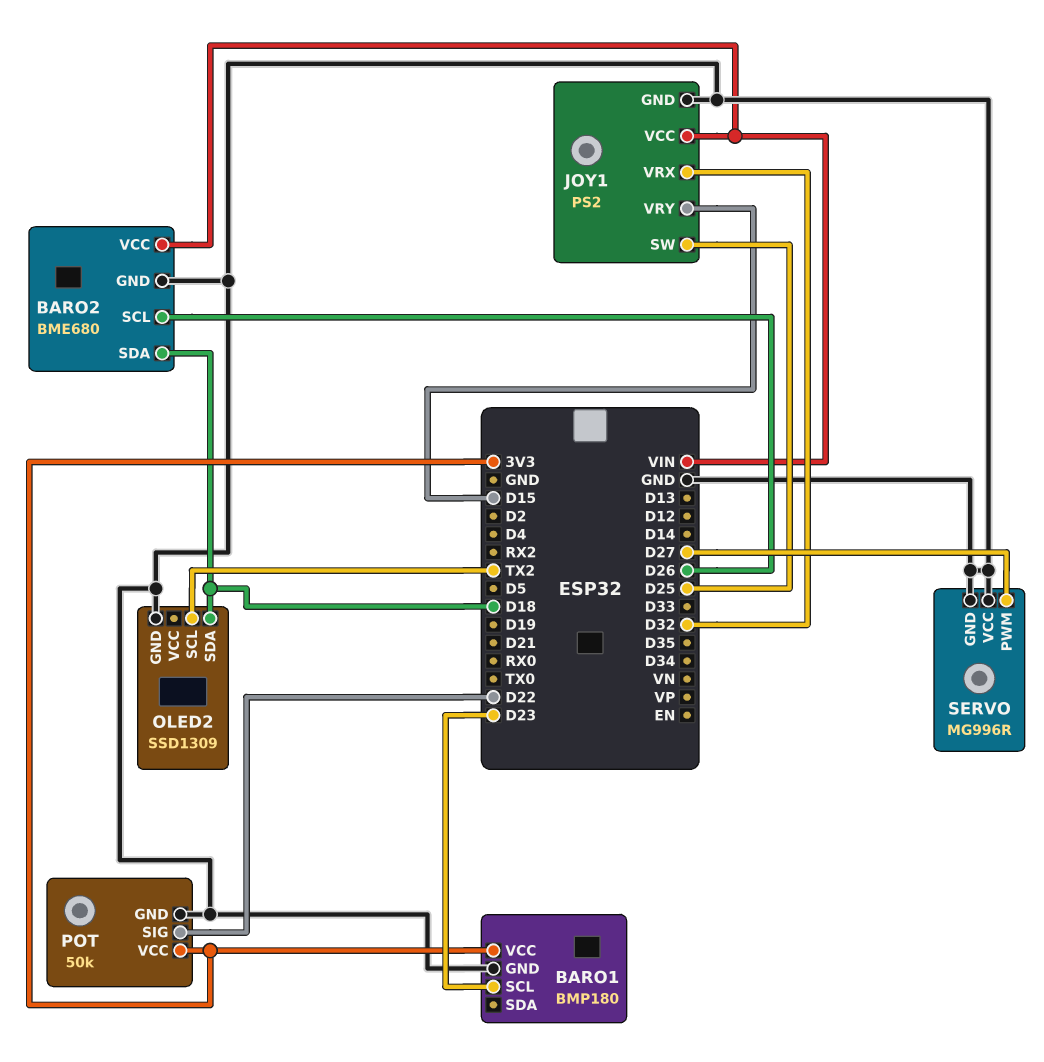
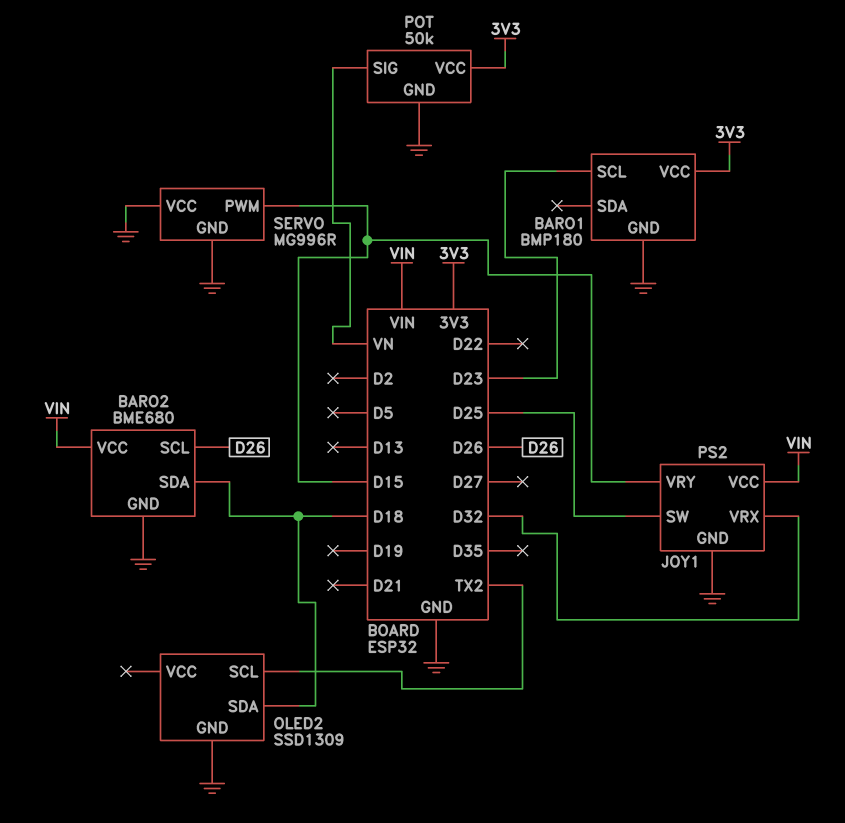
POT pin SIG: D22 -> VN
SERVO pin PWM: D27 -> D15

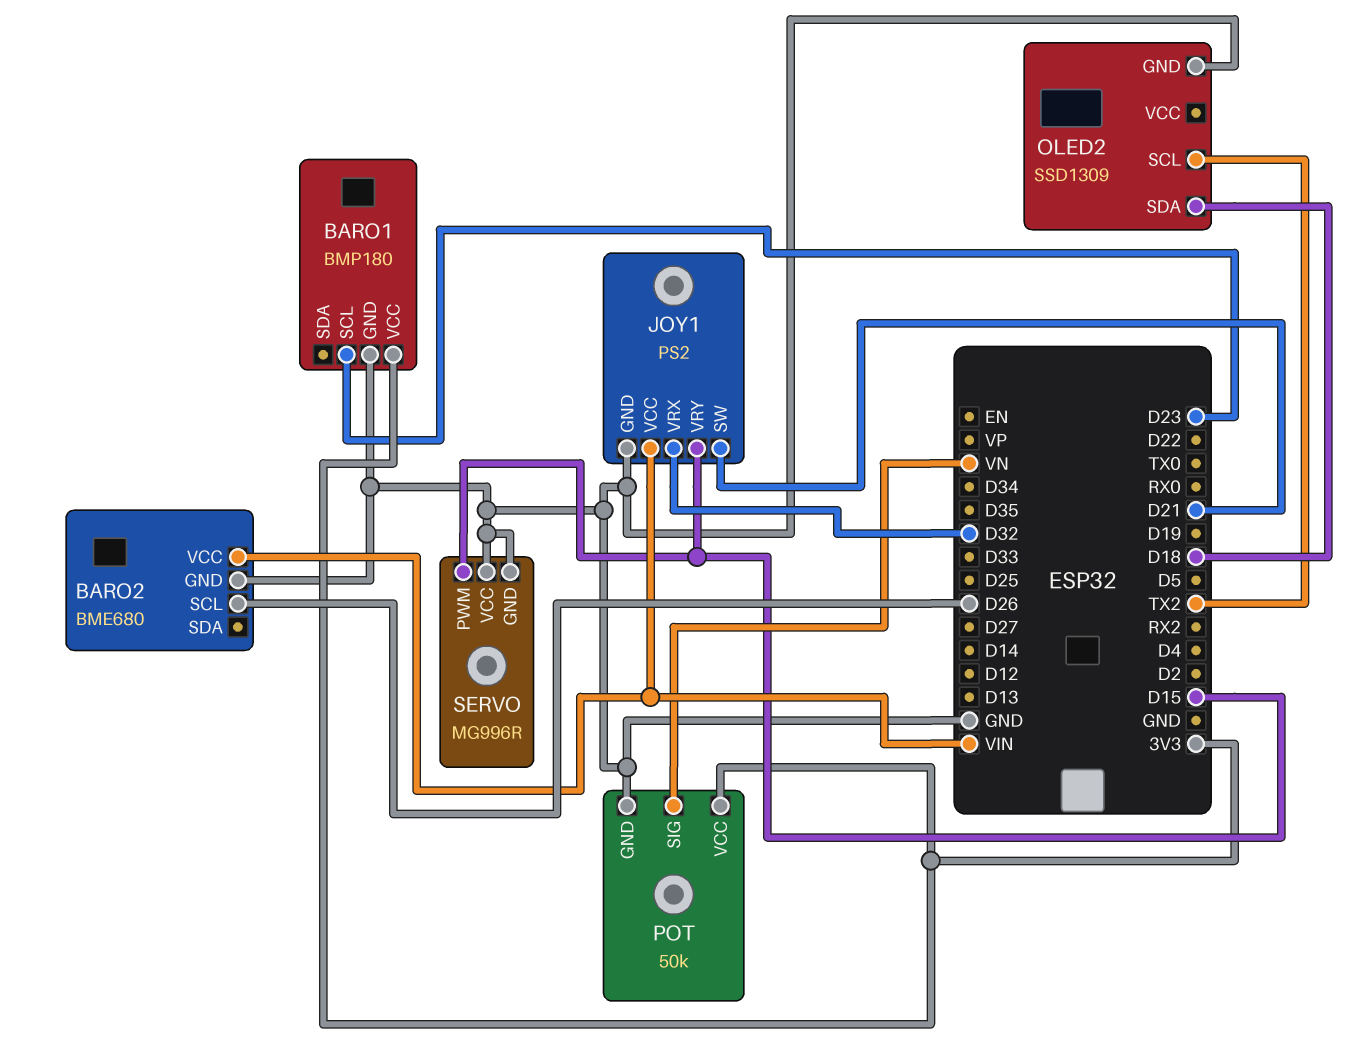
BARO2 pin SDA: D18 -> none
JOY1 pin SW: D25 -> D21

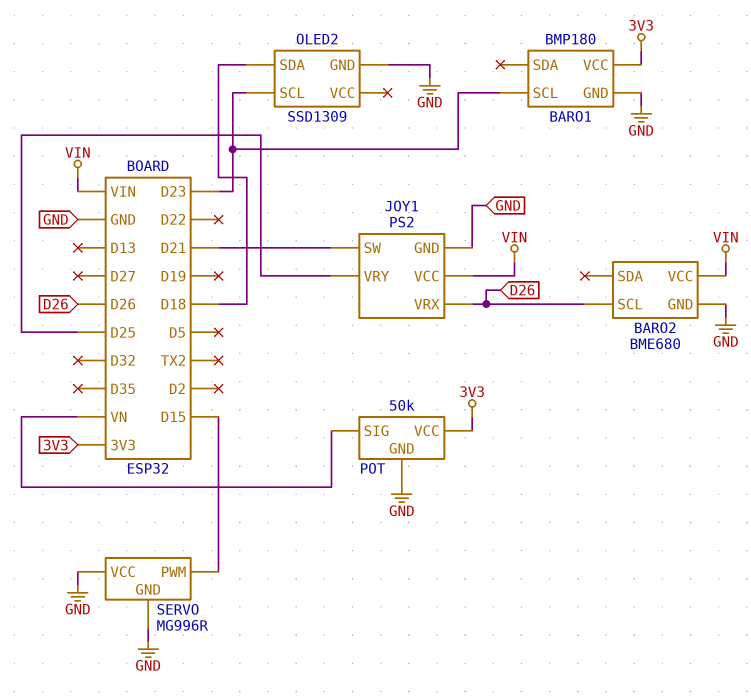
JOY1 pin VRX: D32 -> D26
JOY1 pin VRY: D15 -> D25
OLED2 pin SCL: TX2 -> D23

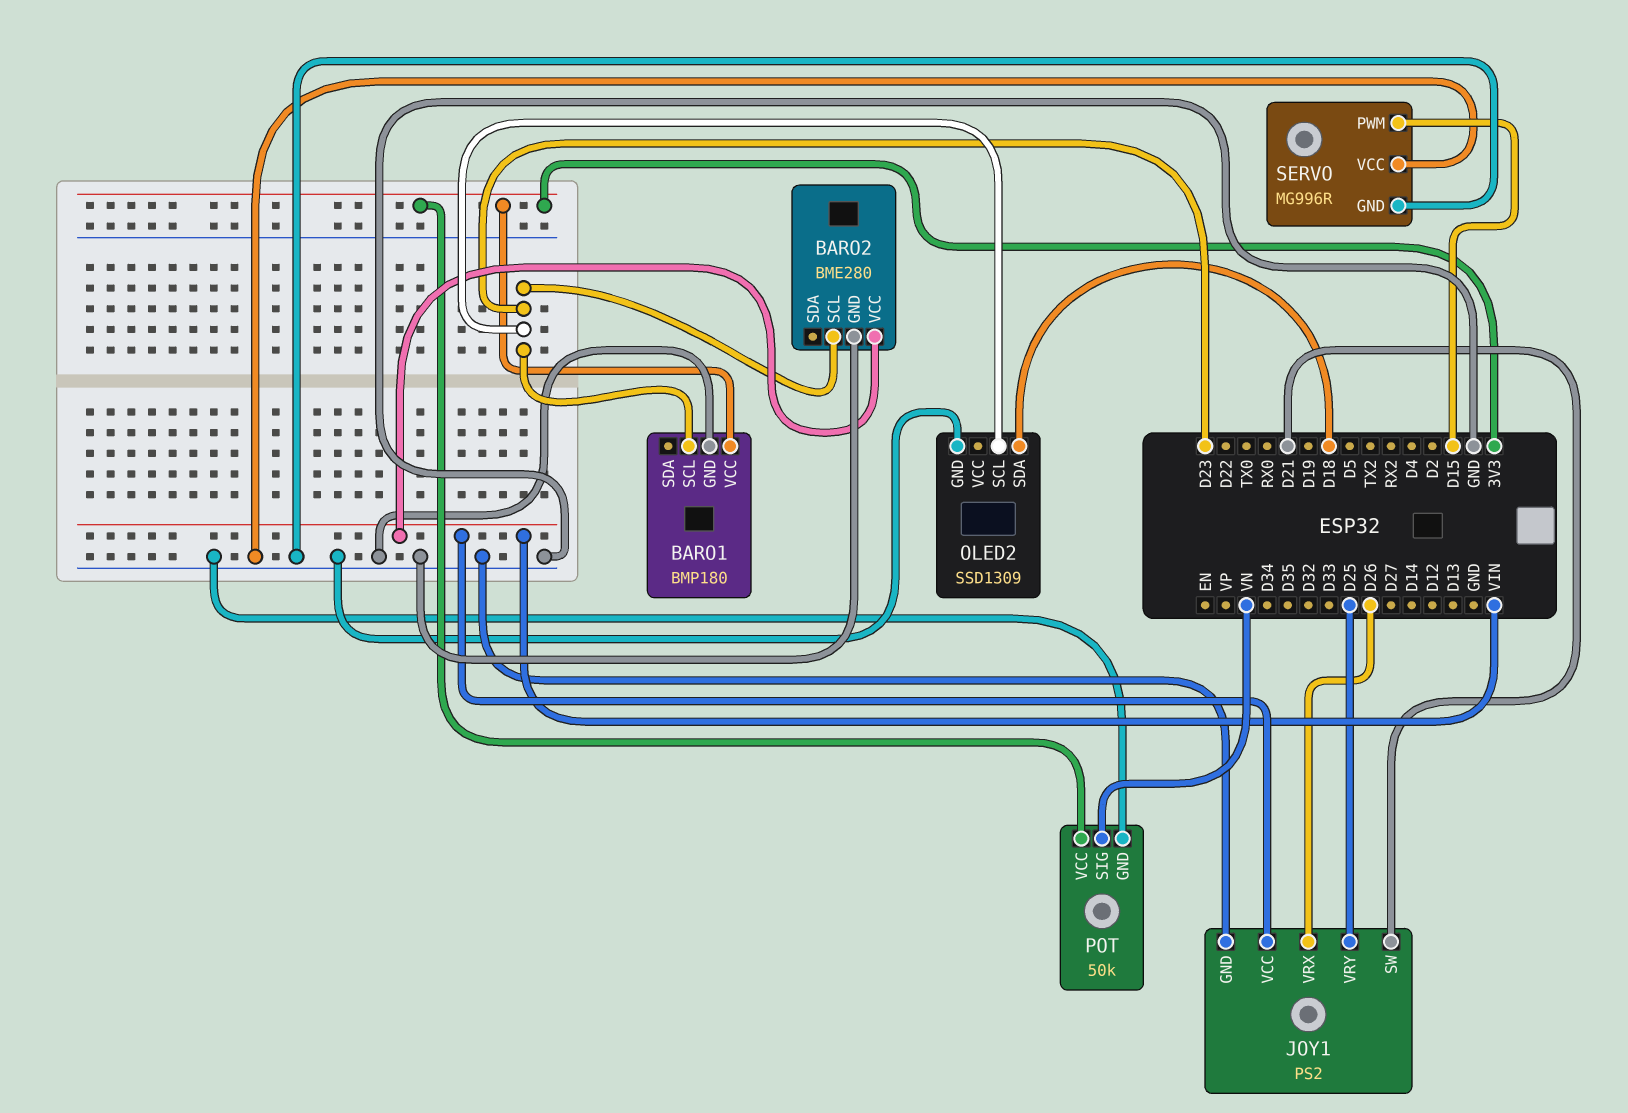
BARO2: BME680 -> BME280
BARO2 pin SCL: D26 -> D23

